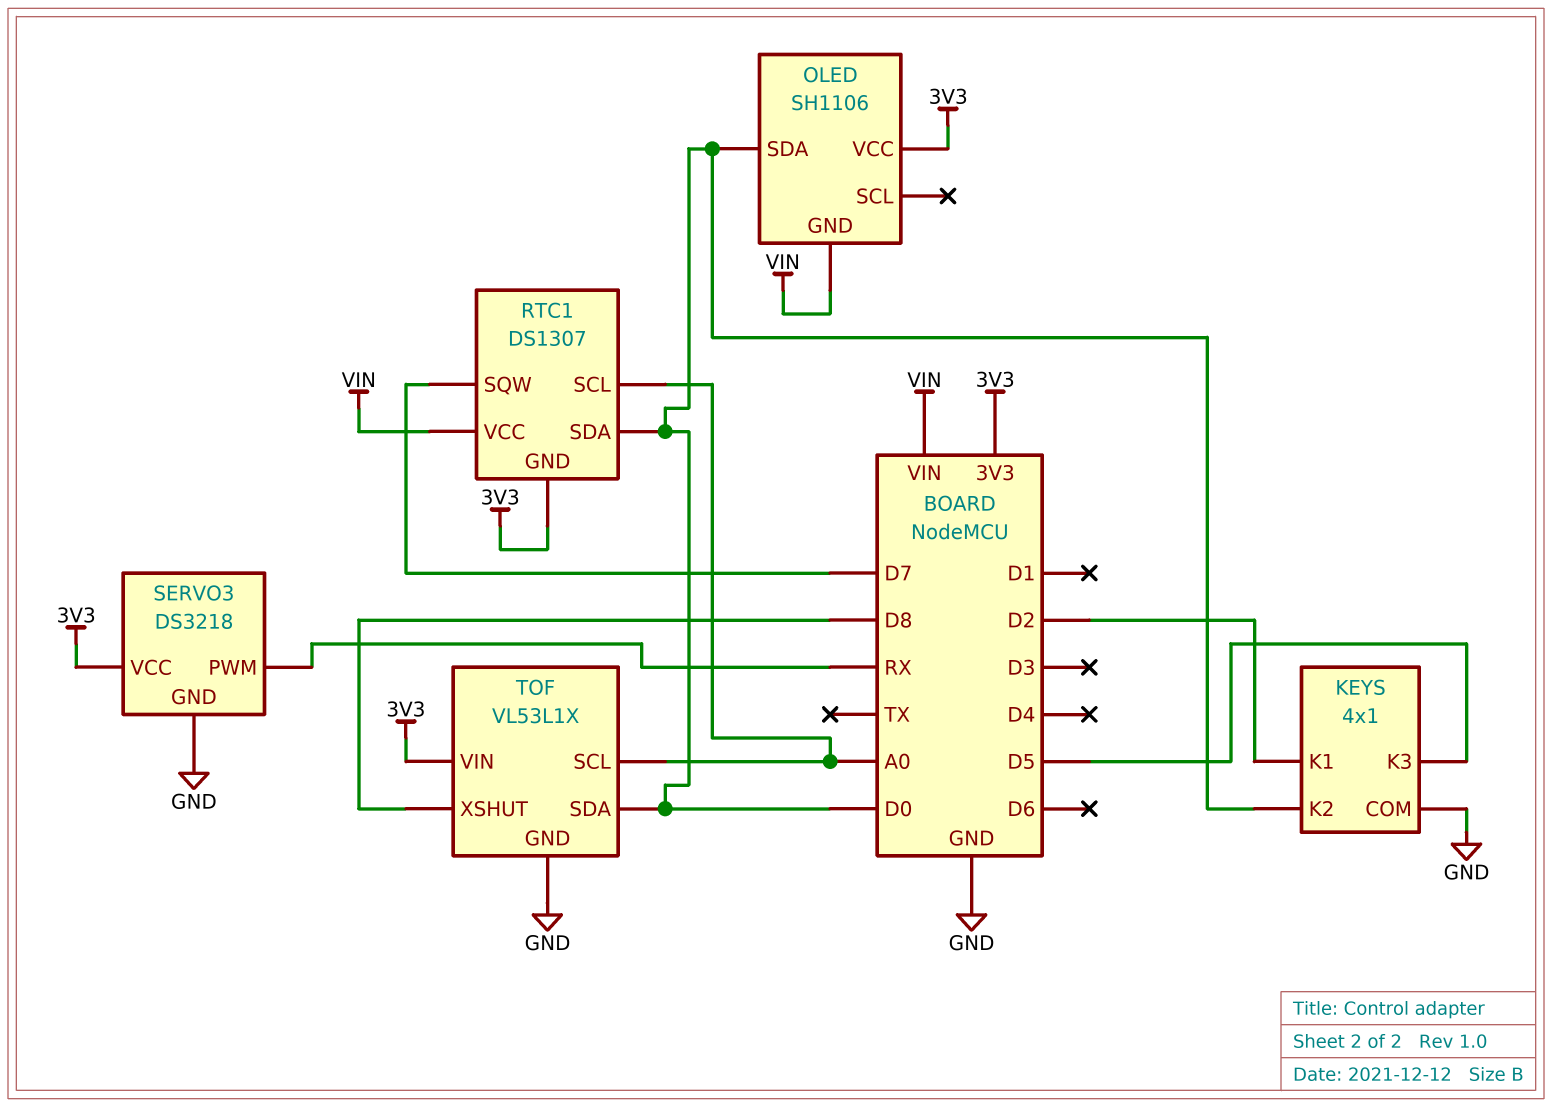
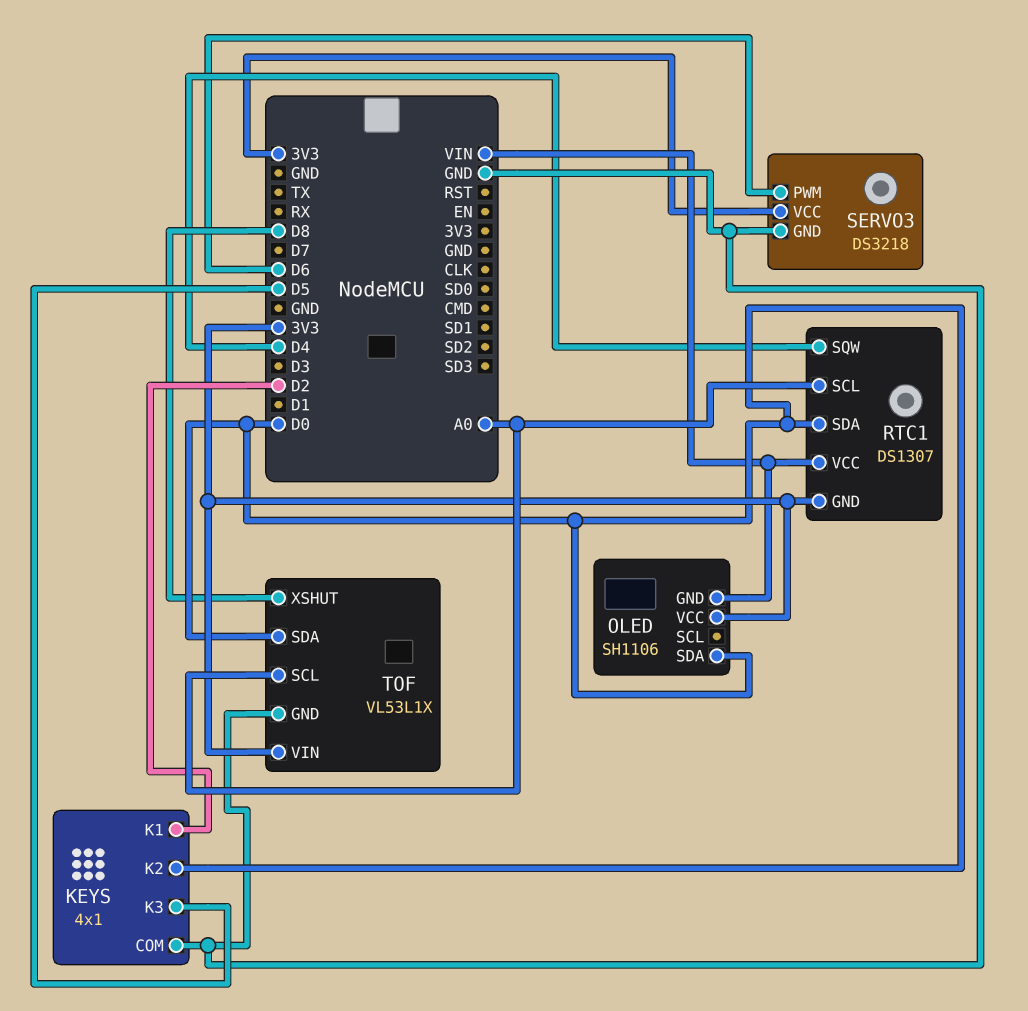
RTC1 pin SQW: D7 -> D4
SERVO3 pin PWM: RX -> D6

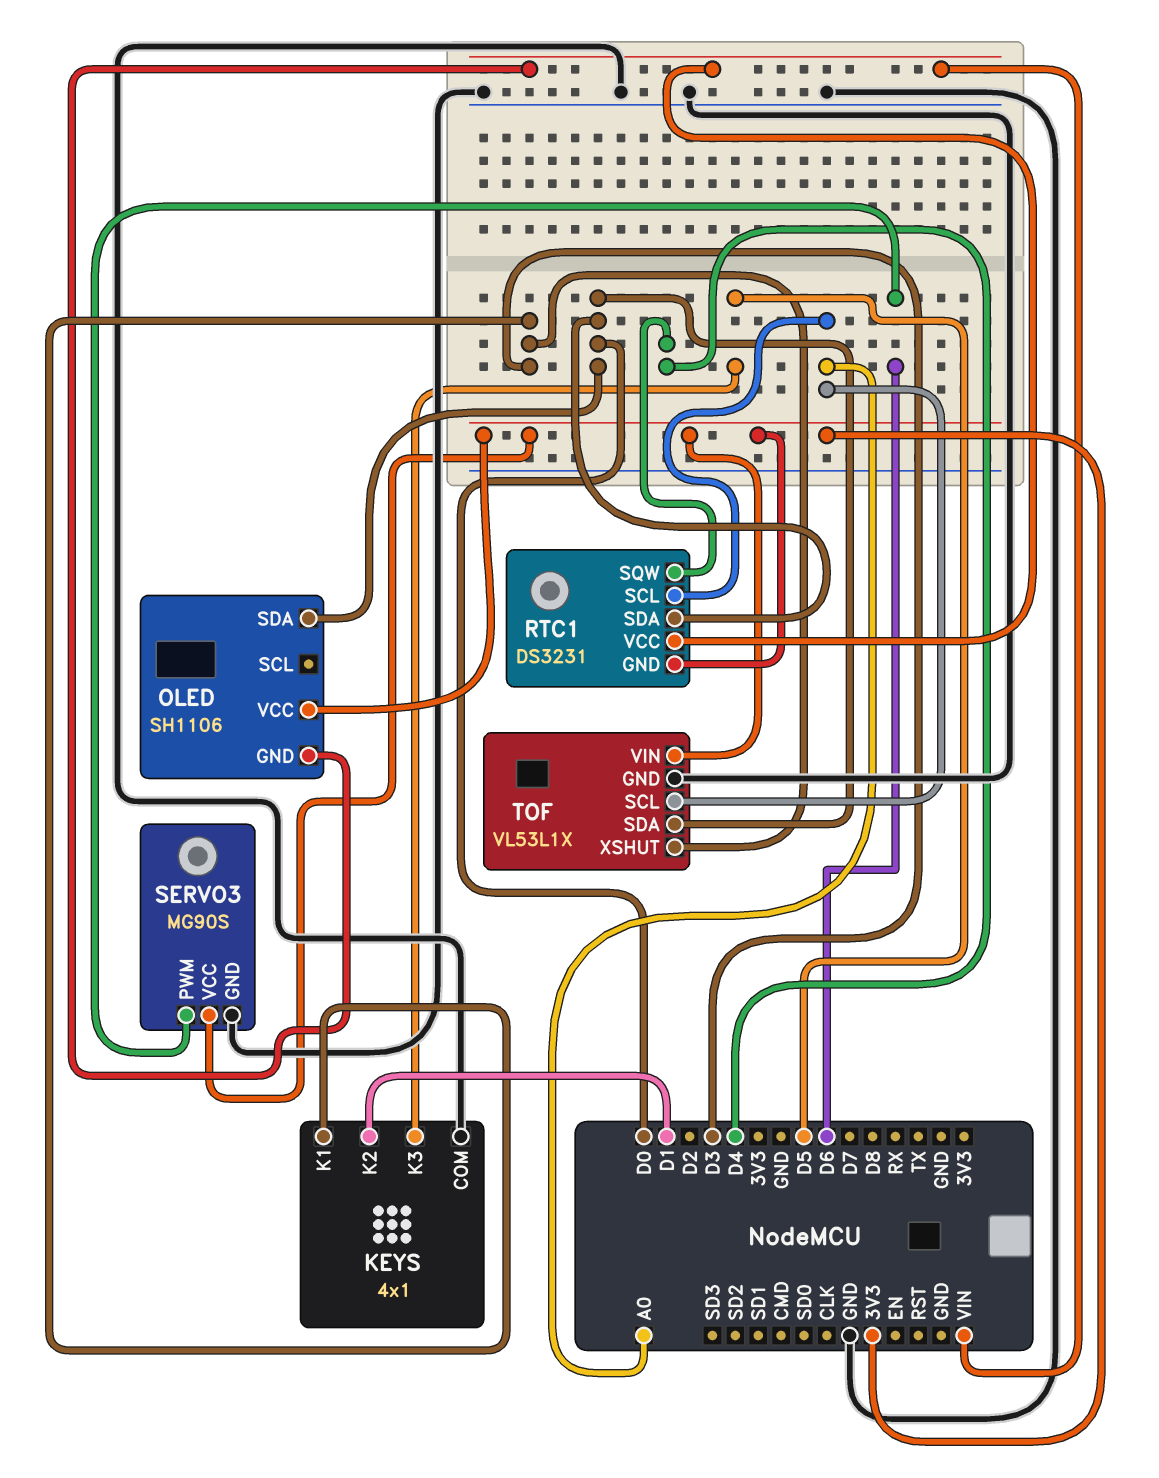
KEYS pin K1: D2 -> D3
KEYS pin K2: D0 -> D1
RTC1: DS1307 -> DS3231
SERVO3: DS3218 -> MG90S
TOF pin XSHUT: D8 -> D3

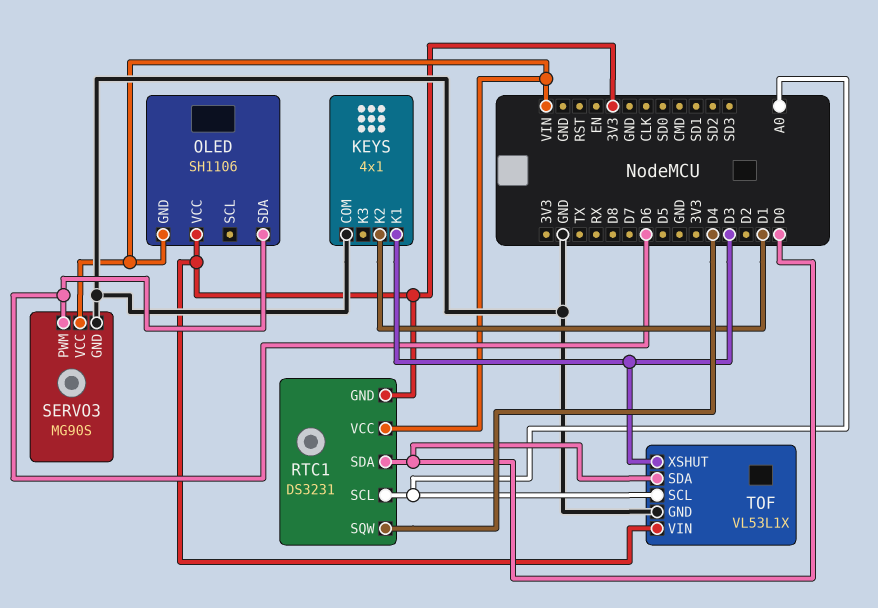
KEYS pin K3: D5 -> none
OLED pin SDA: D0 -> D6
SERVO3 pin VCC: 3V3 -> VIN

